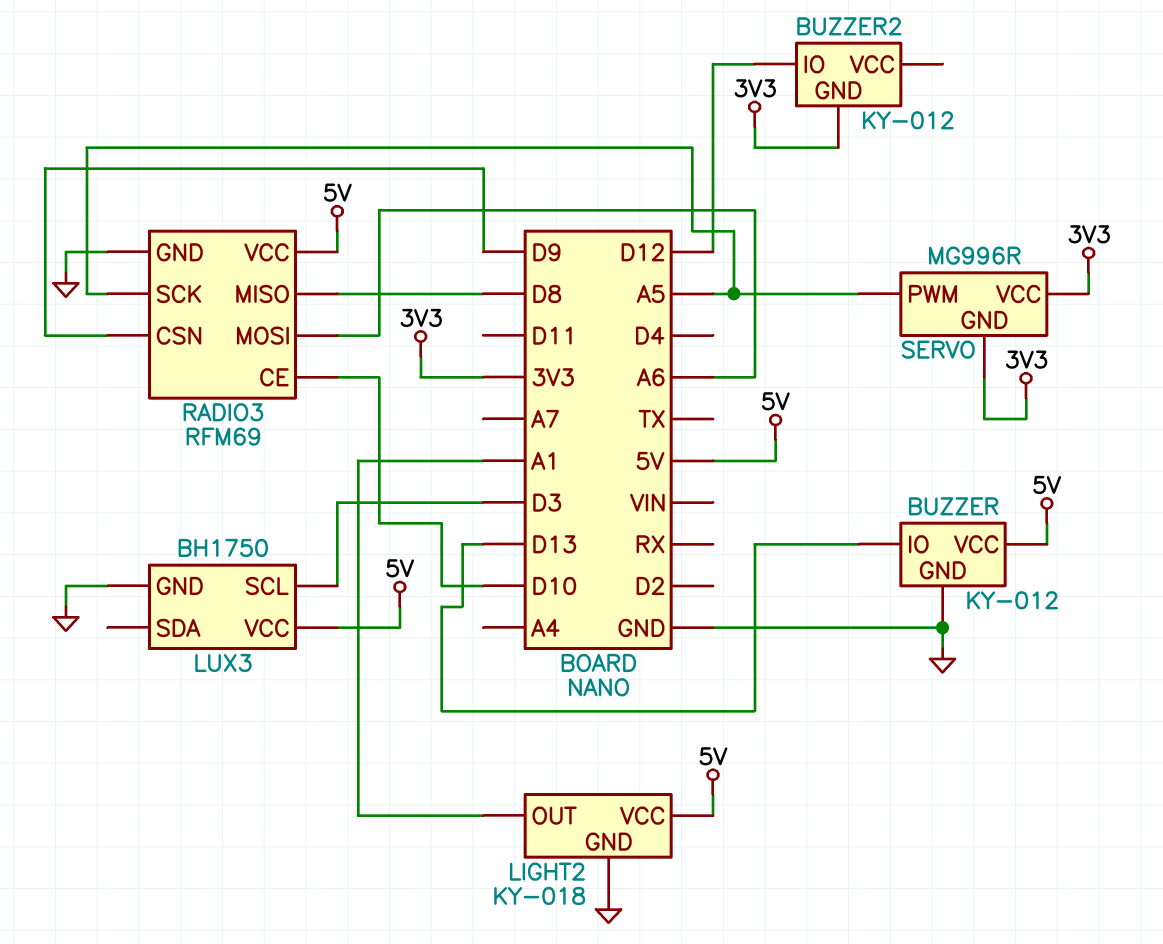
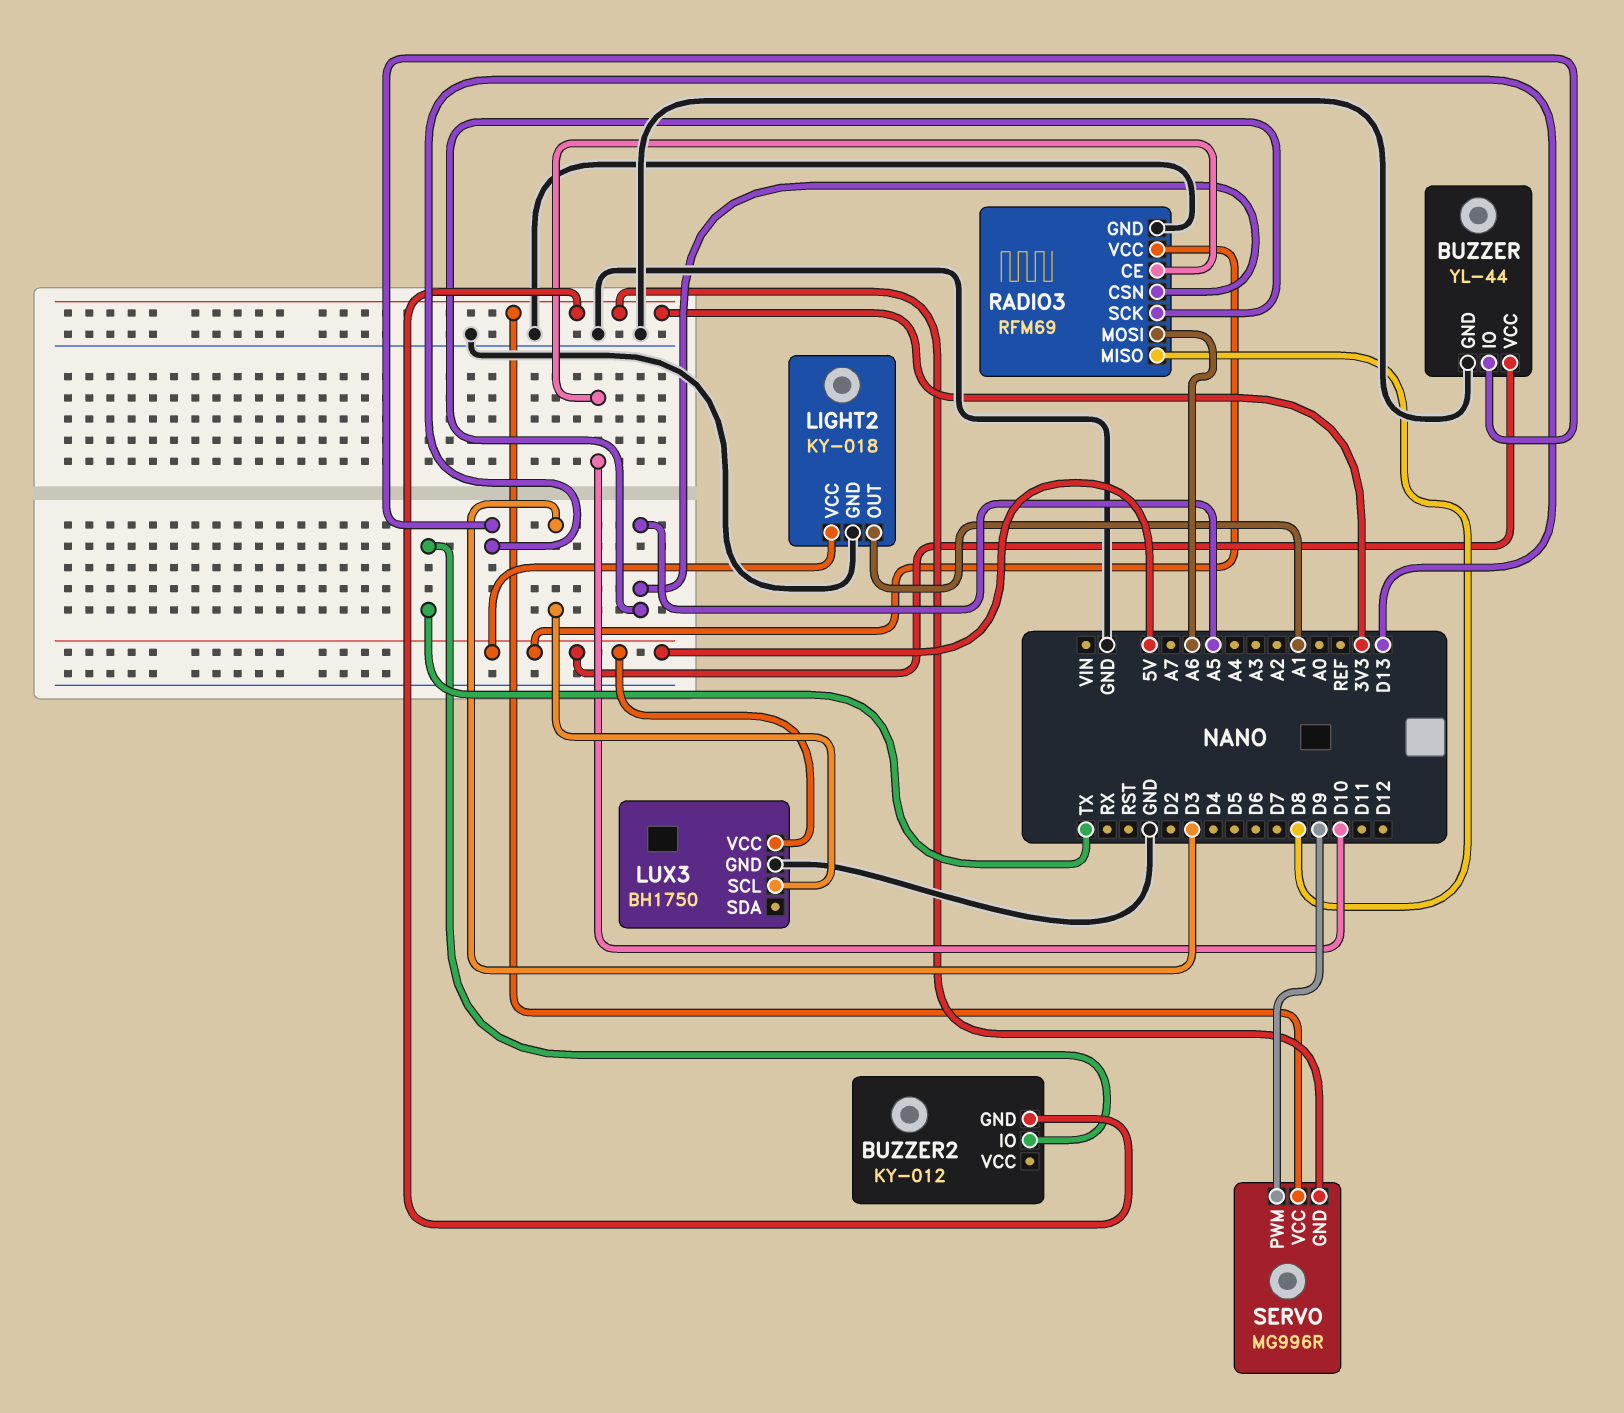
BUZZER: KY-012 -> YL-44
BUZZER2 pin IO: D12 -> TX
RADIO3 pin CSN: D9 -> A5
SERVO pin PWM: A5 -> D9

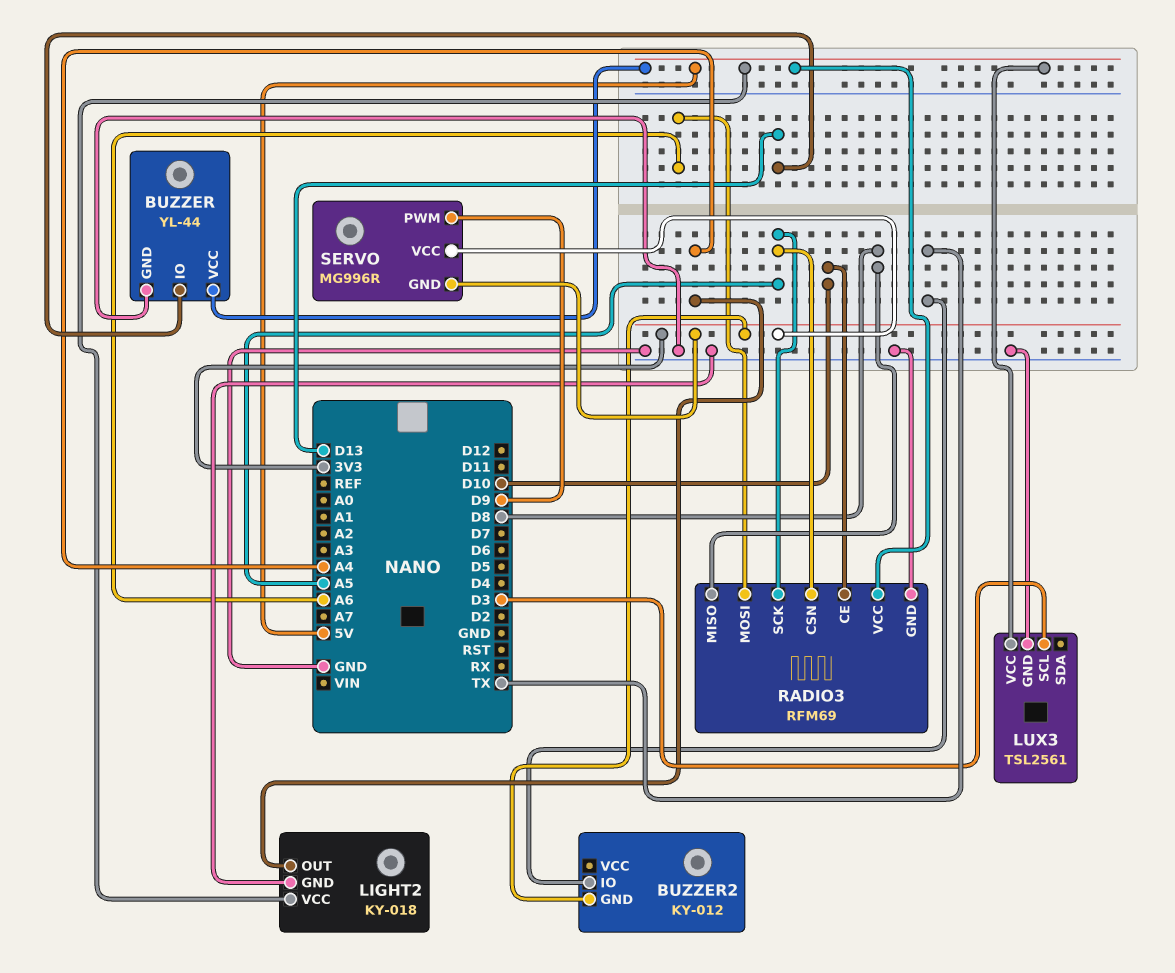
LIGHT2 pin OUT: A1 -> A4
LUX3: BH1750 -> TSL2561

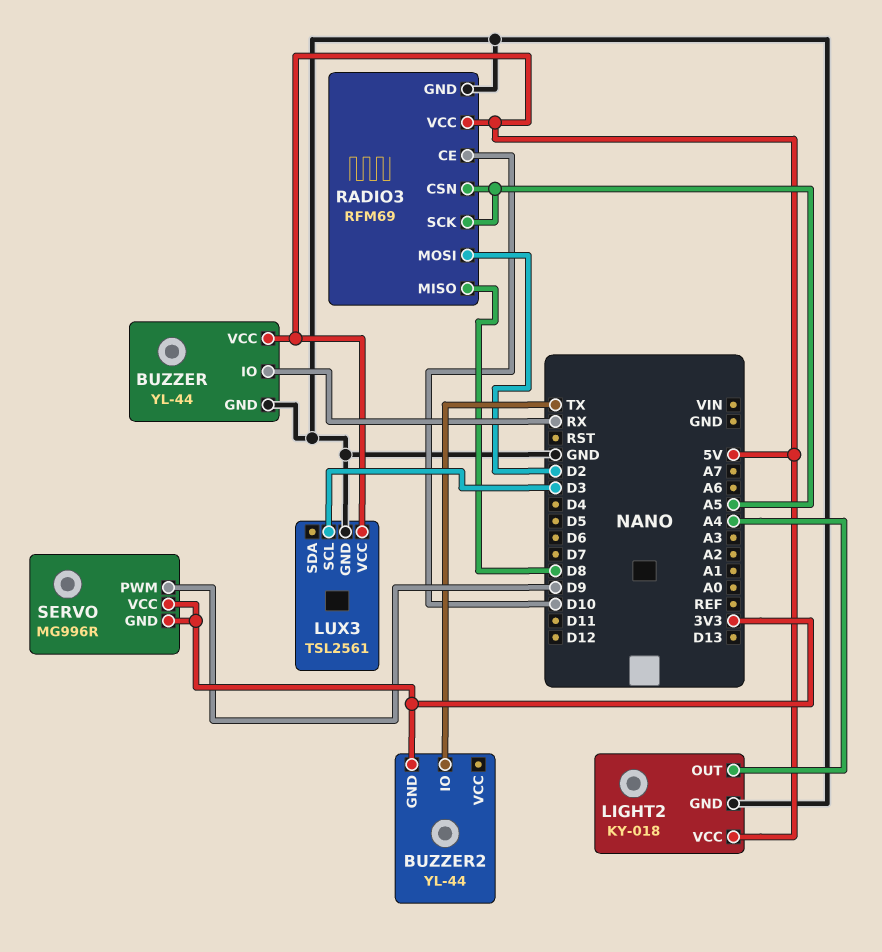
BUZZER pin IO: D13 -> RX
BUZZER2: KY-012 -> YL-44
RADIO3 pin MOSI: A6 -> D2

